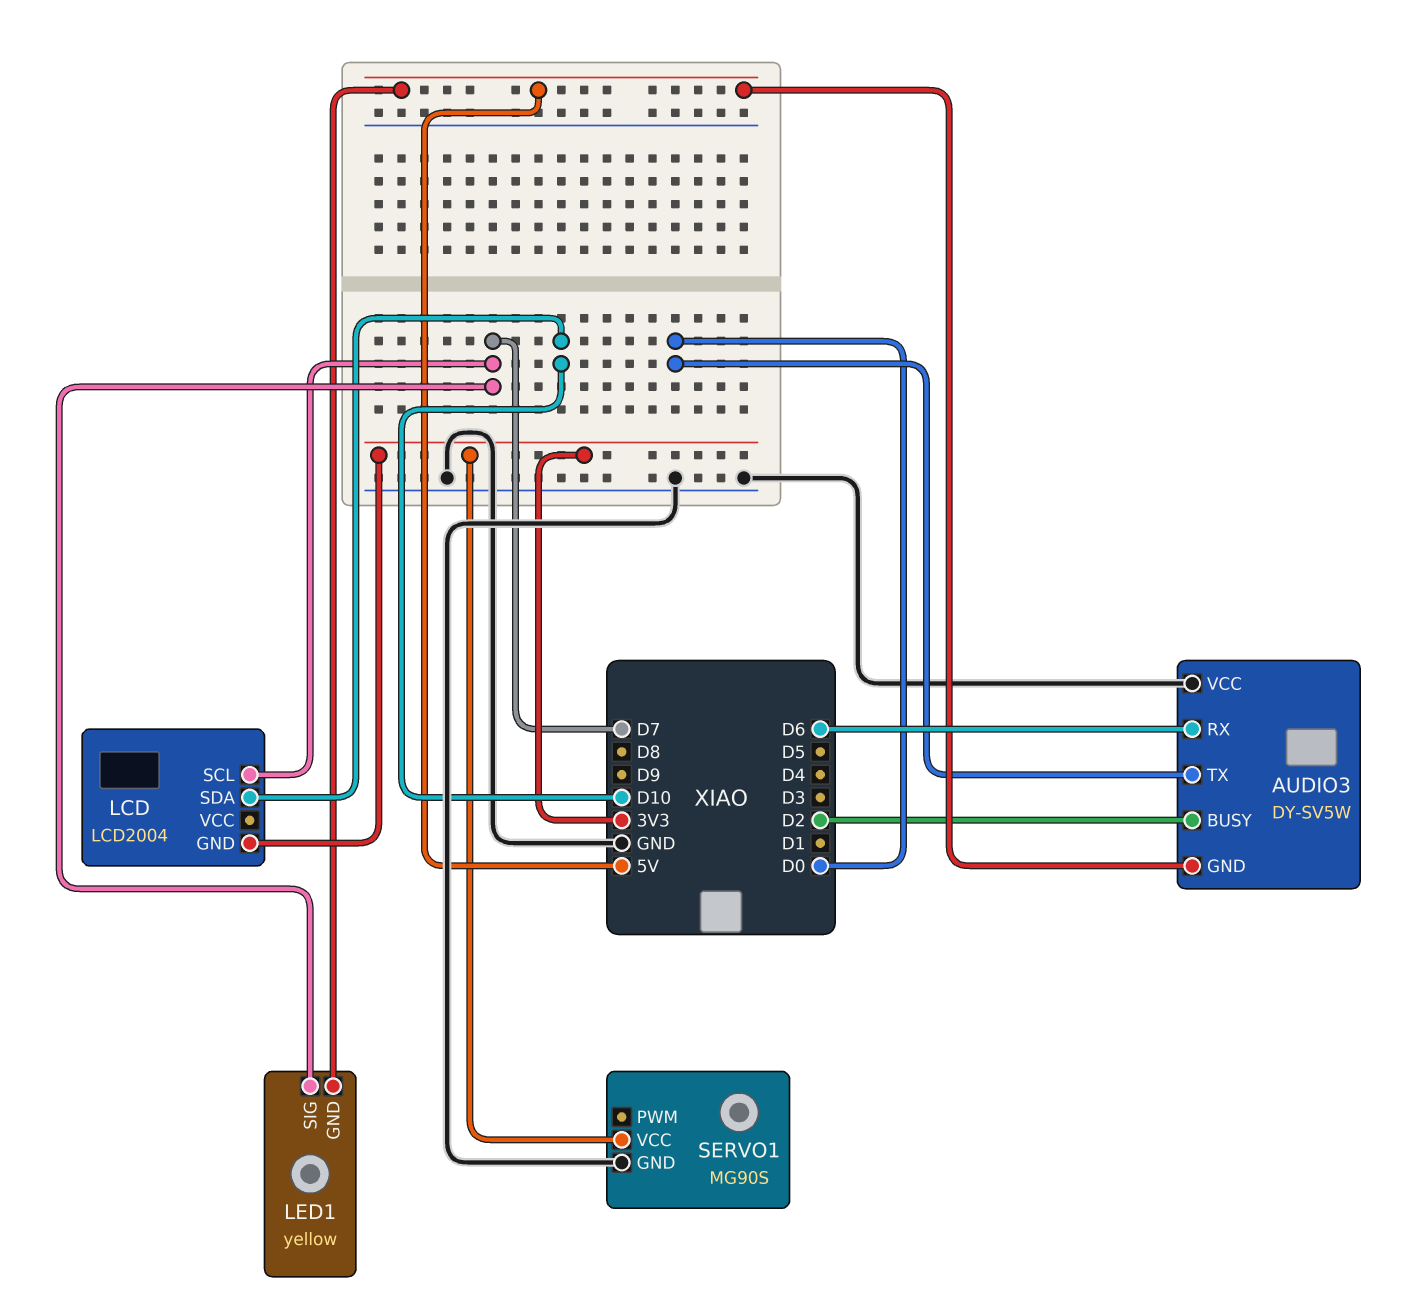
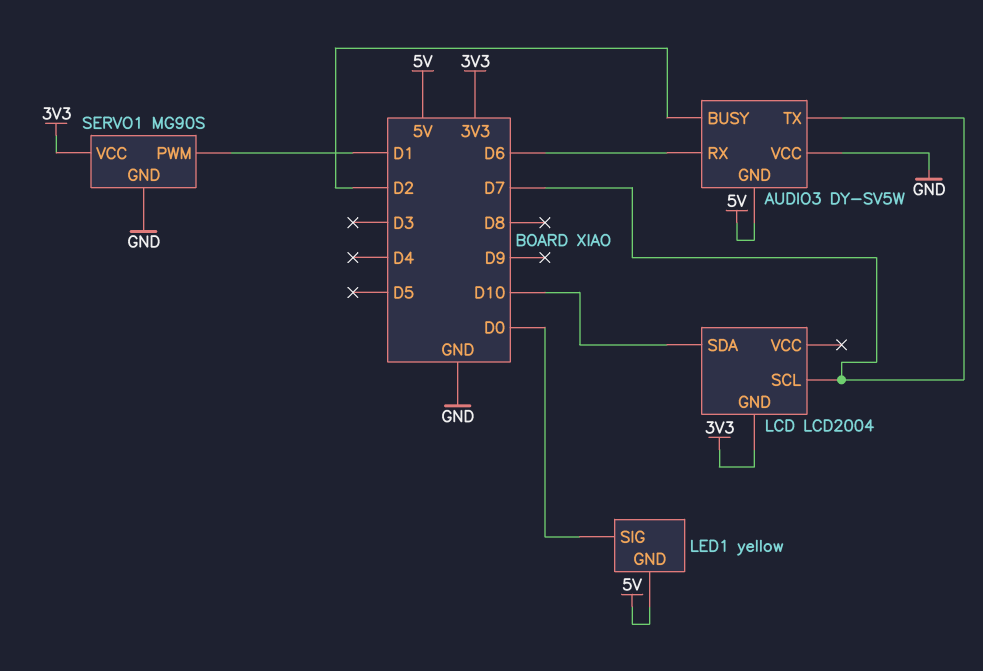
AUDIO3 pin TX: D0 -> D7
LED1 pin SIG: D7 -> D0
SERVO1 pin PWM: none -> D1

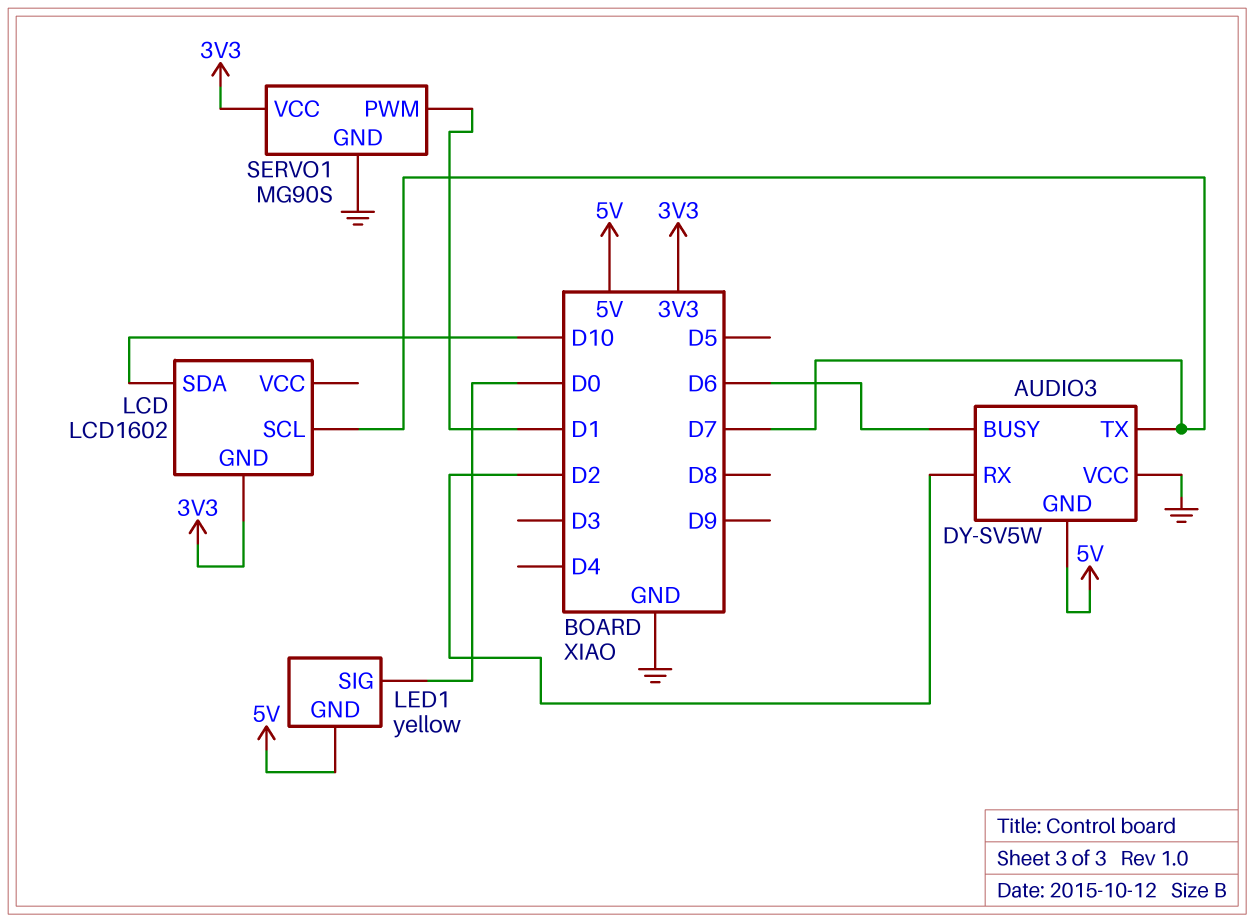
AUDIO3 pin BUSY: D2 -> D6
AUDIO3 pin RX: D6 -> D2
LCD: LCD2004 -> LCD1602

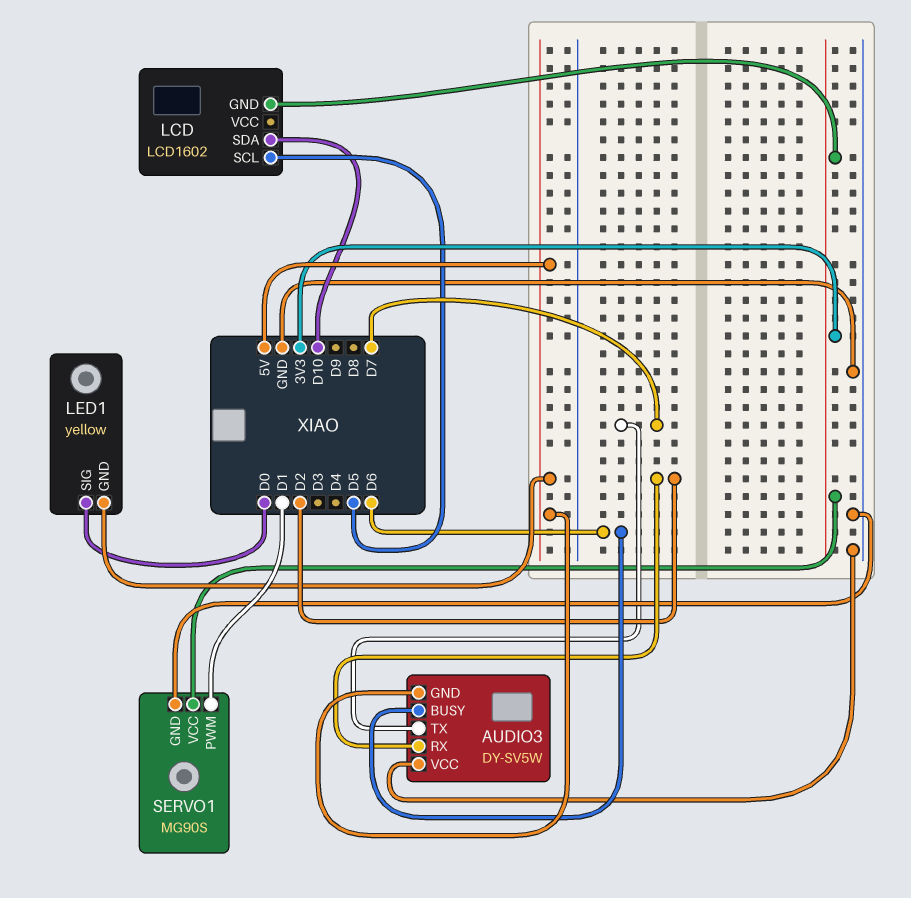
LCD pin SCL: D7 -> D5

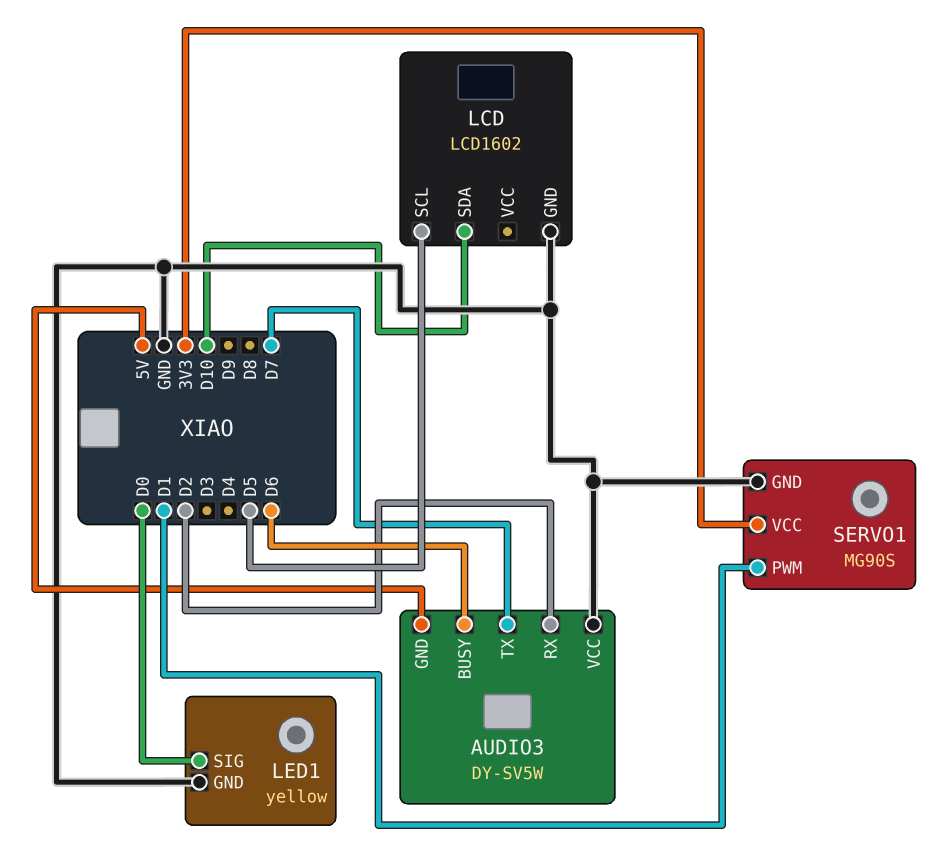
LCD pin GND: 3V3 -> GND
LED1 pin GND: 5V -> GND

